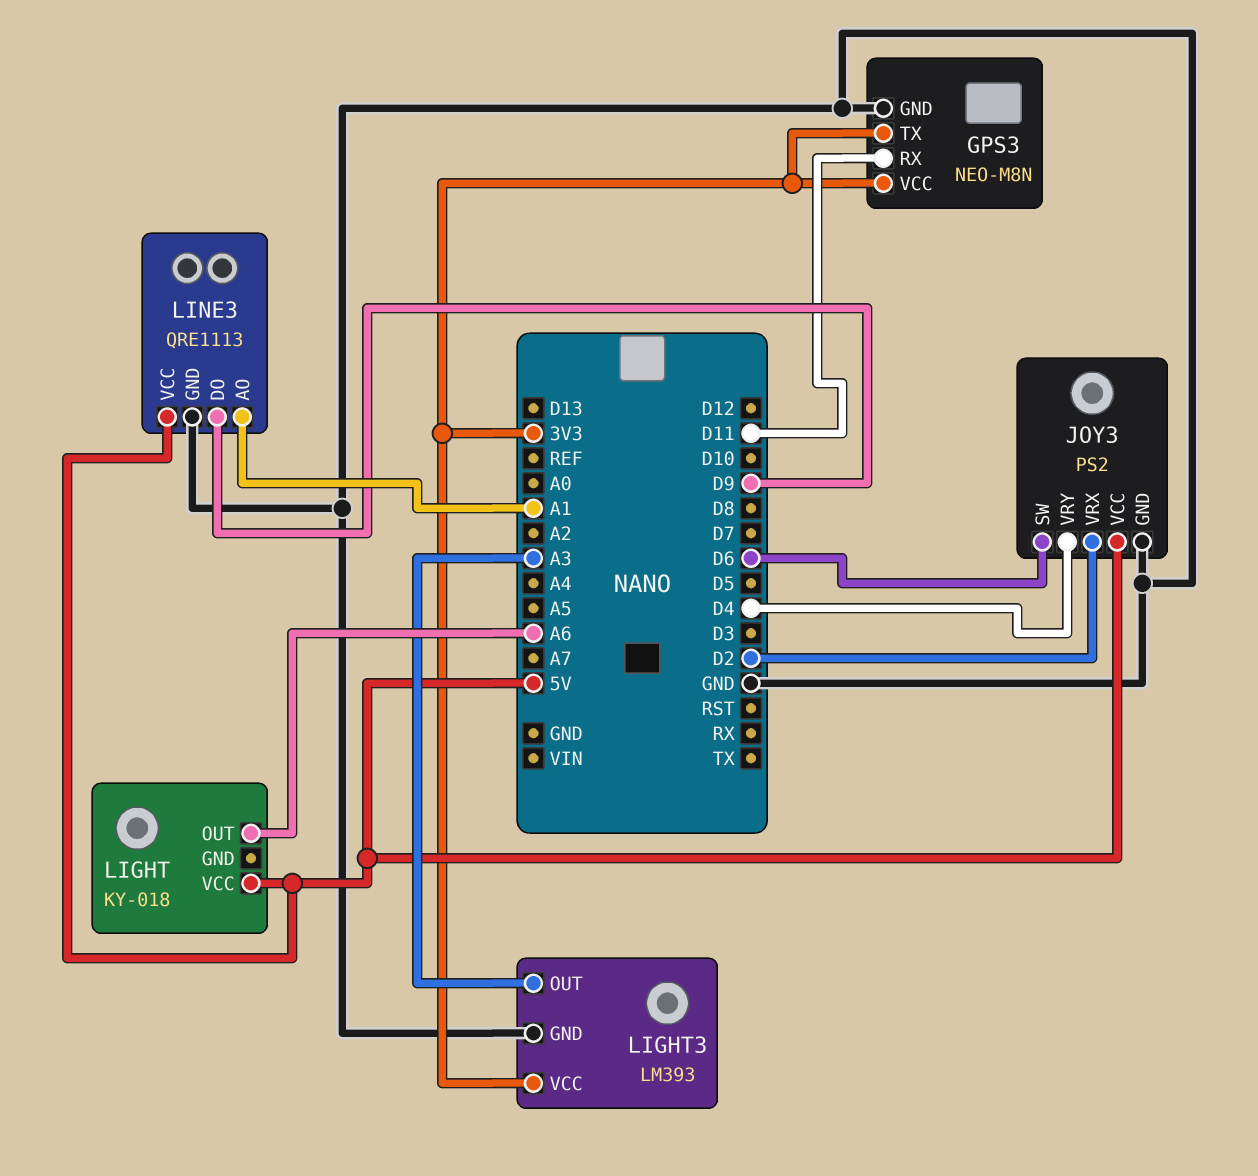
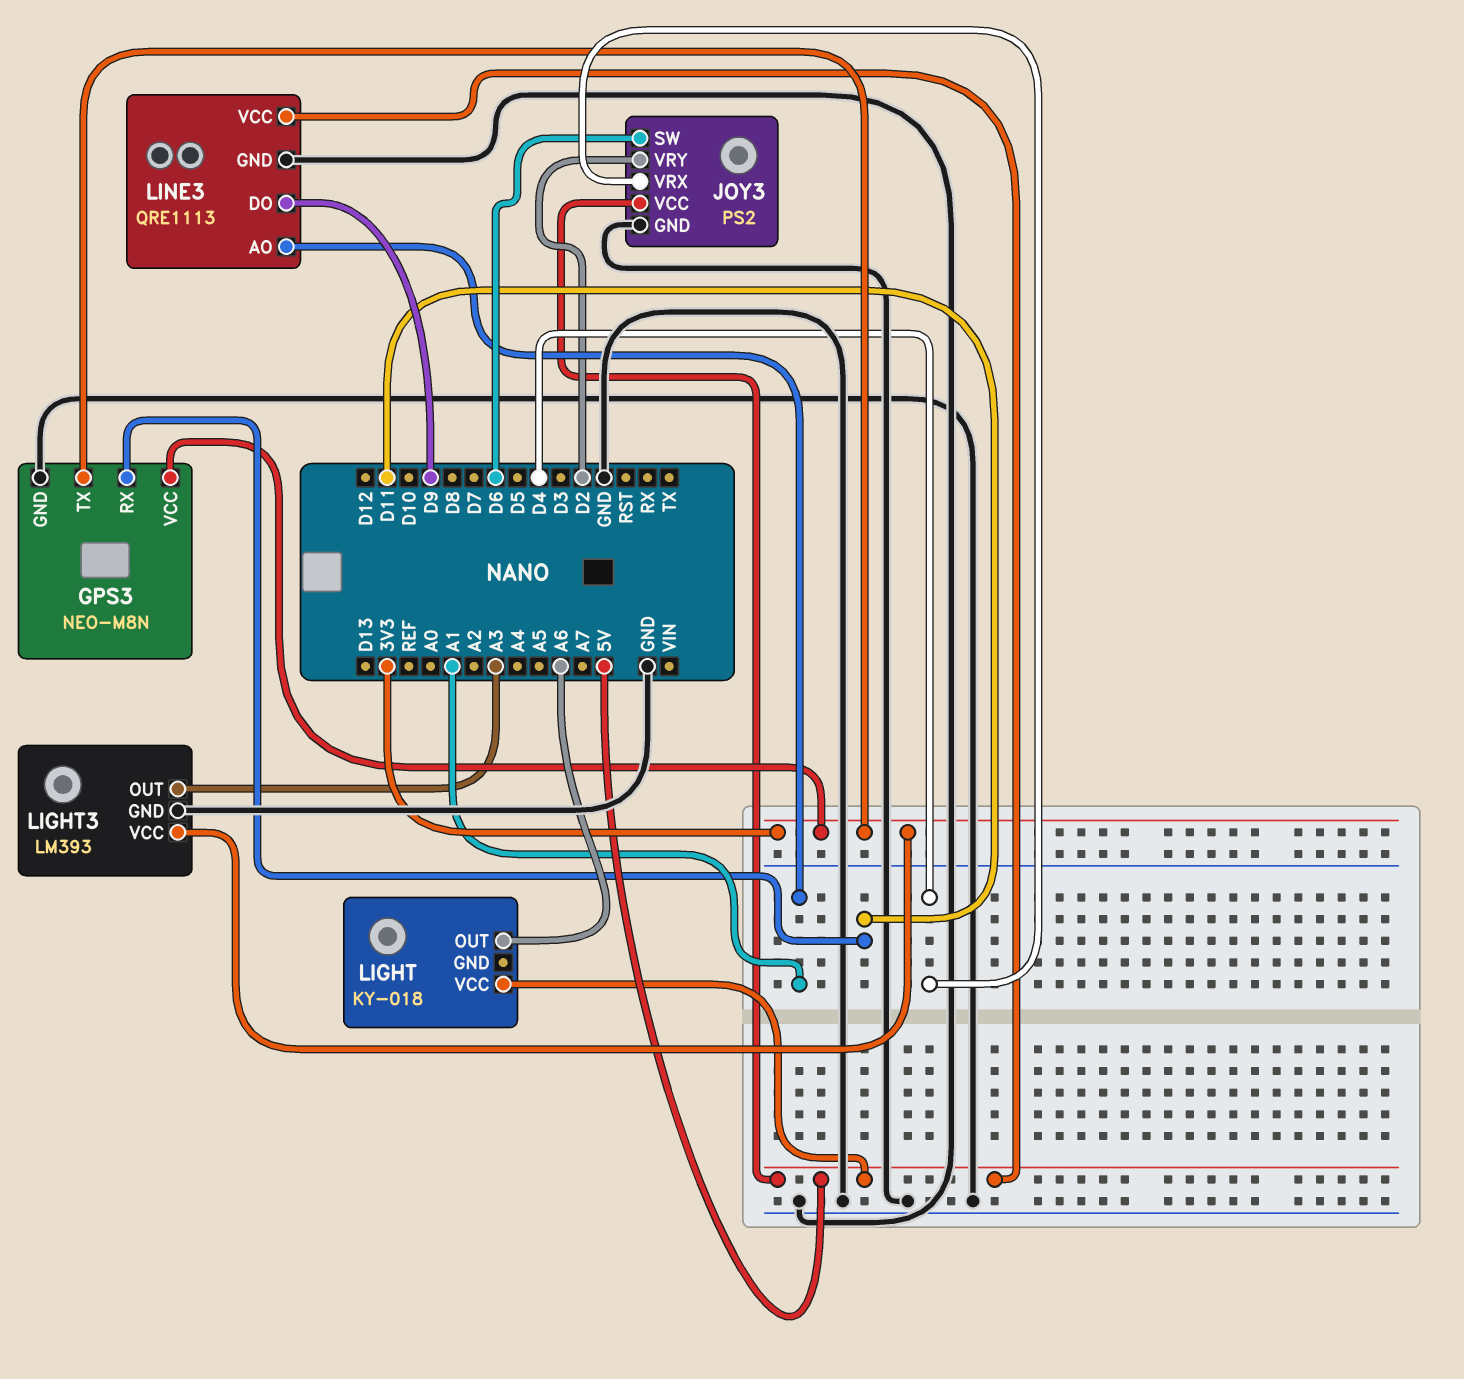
JOY3 pin VRX: D2 -> D4
JOY3 pin VRY: D4 -> D2

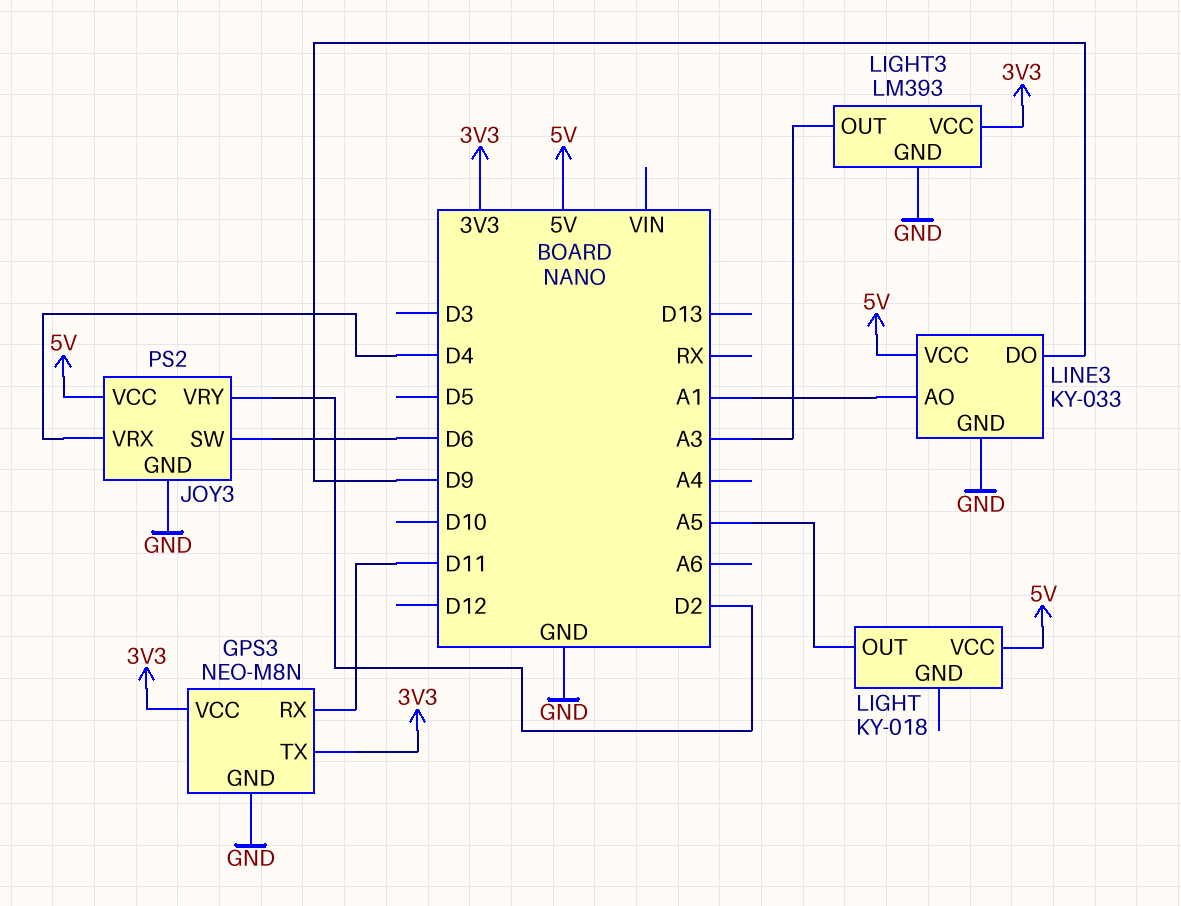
LIGHT pin OUT: A6 -> A5
LINE3: QRE1113 -> KY-033

